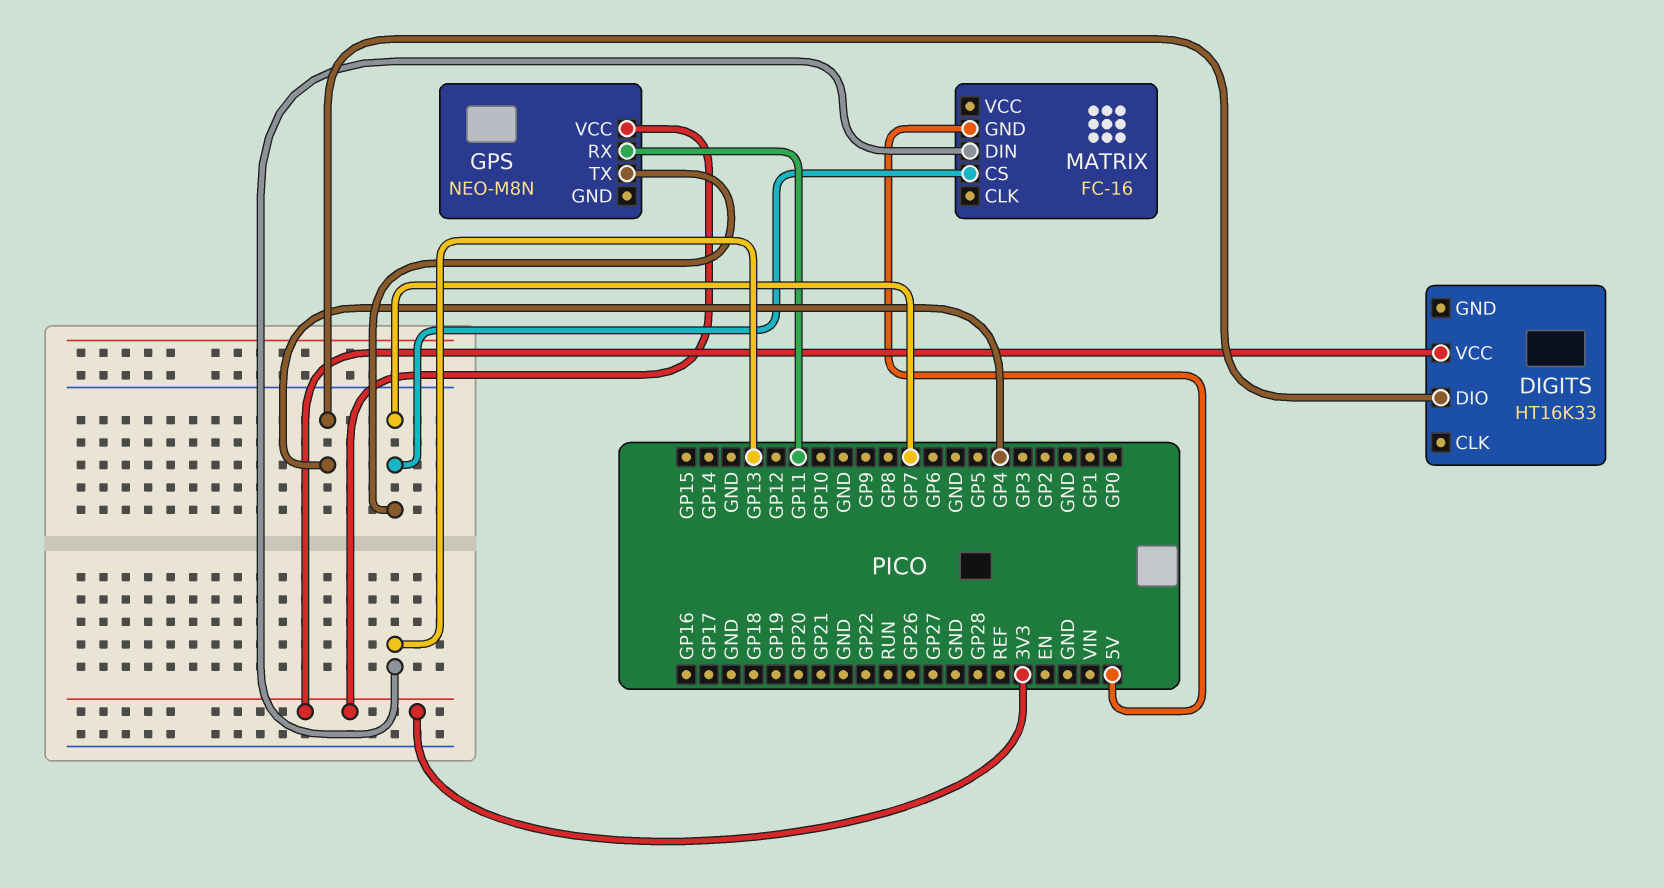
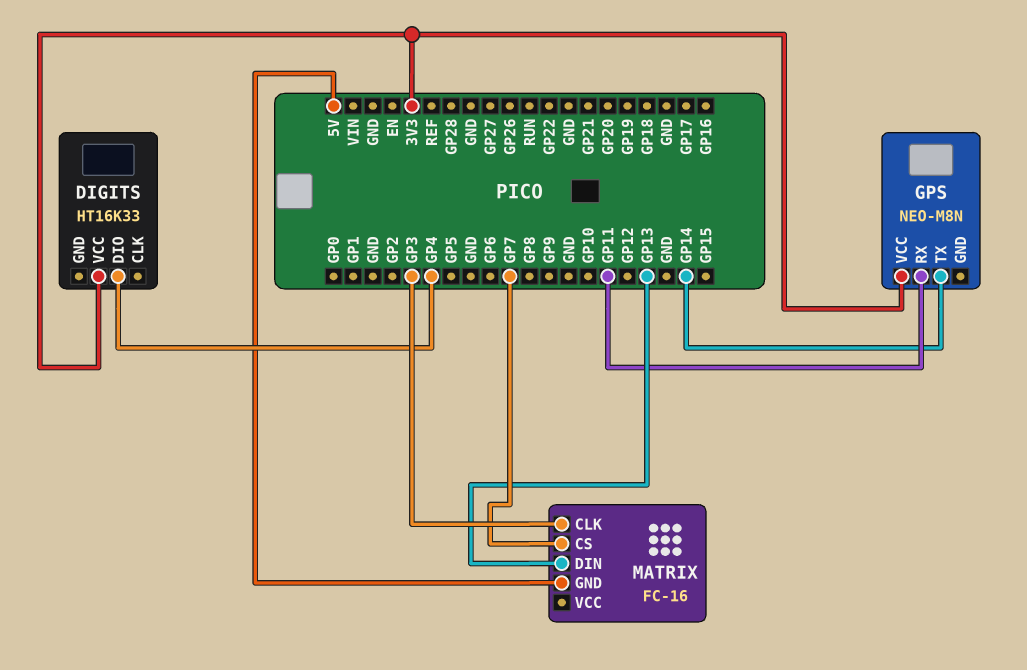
GPS pin TX: GP7 -> GP14
MATRIX pin CLK: none -> GP3

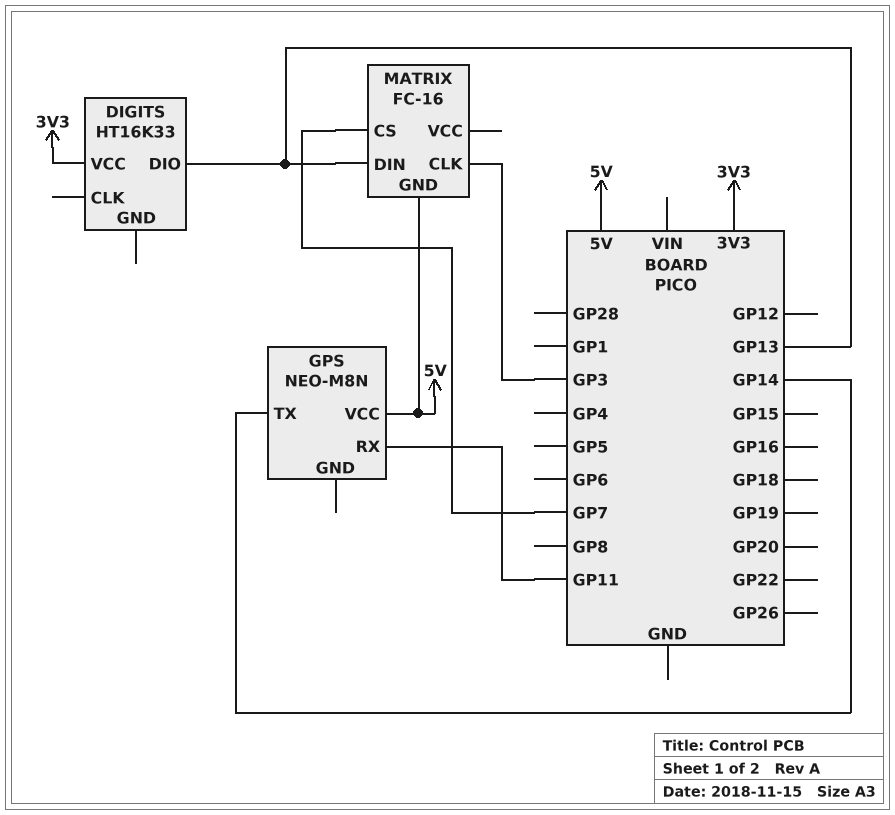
DIGITS pin DIO: GP4 -> GP13
GPS pin VCC: 3V3 -> 5V

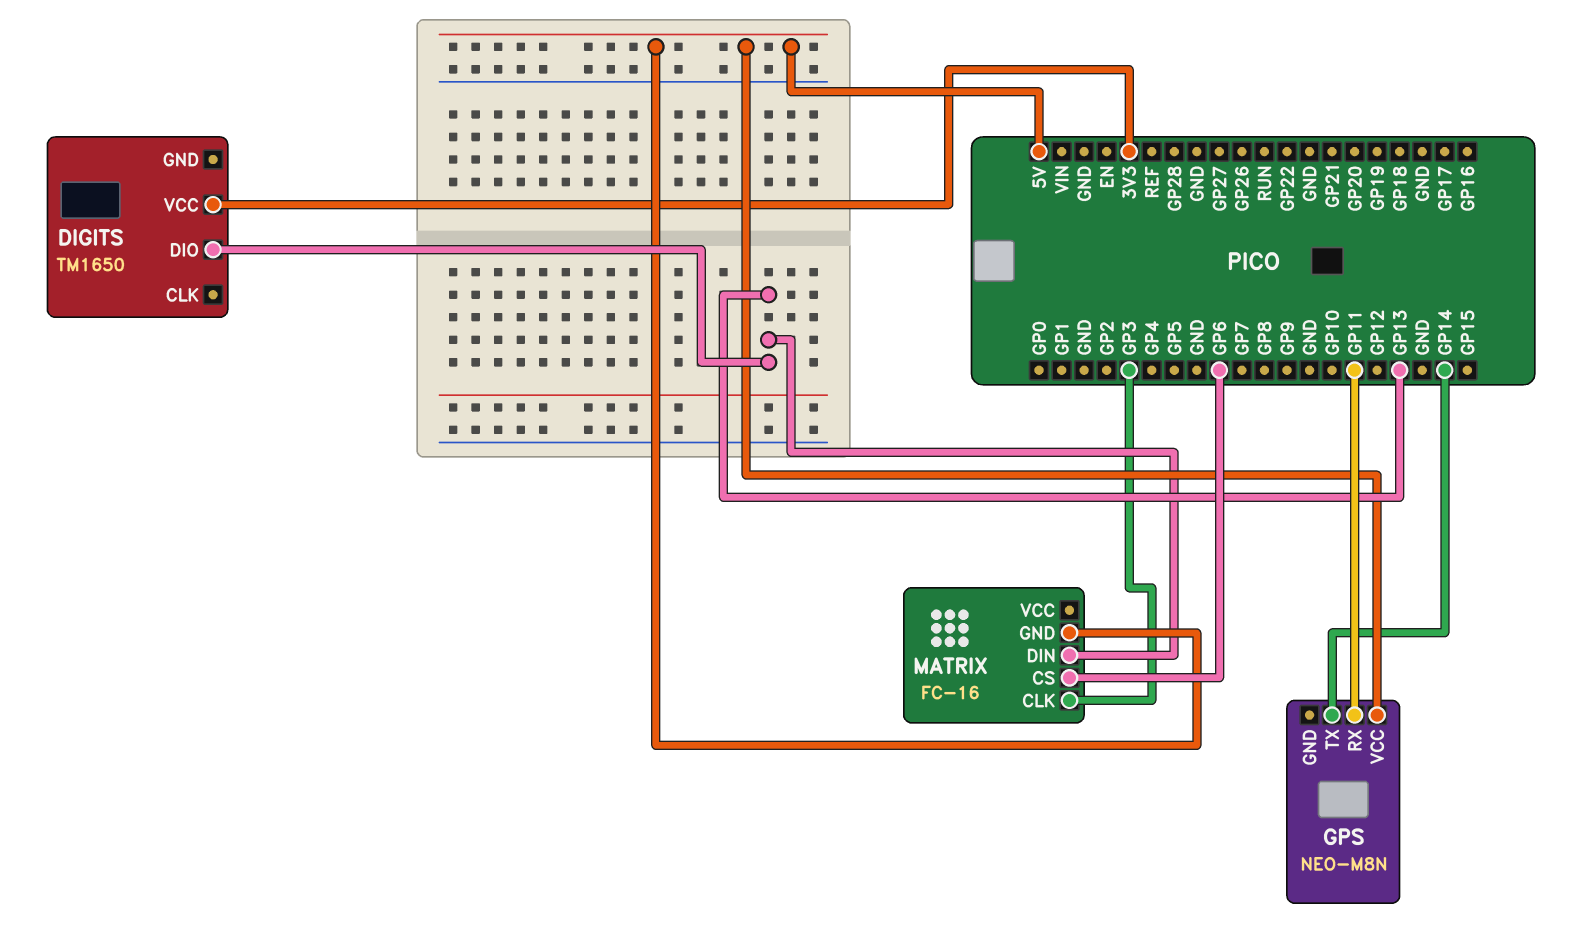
DIGITS: HT16K33 -> TM1650
MATRIX pin CS: GP7 -> GP6

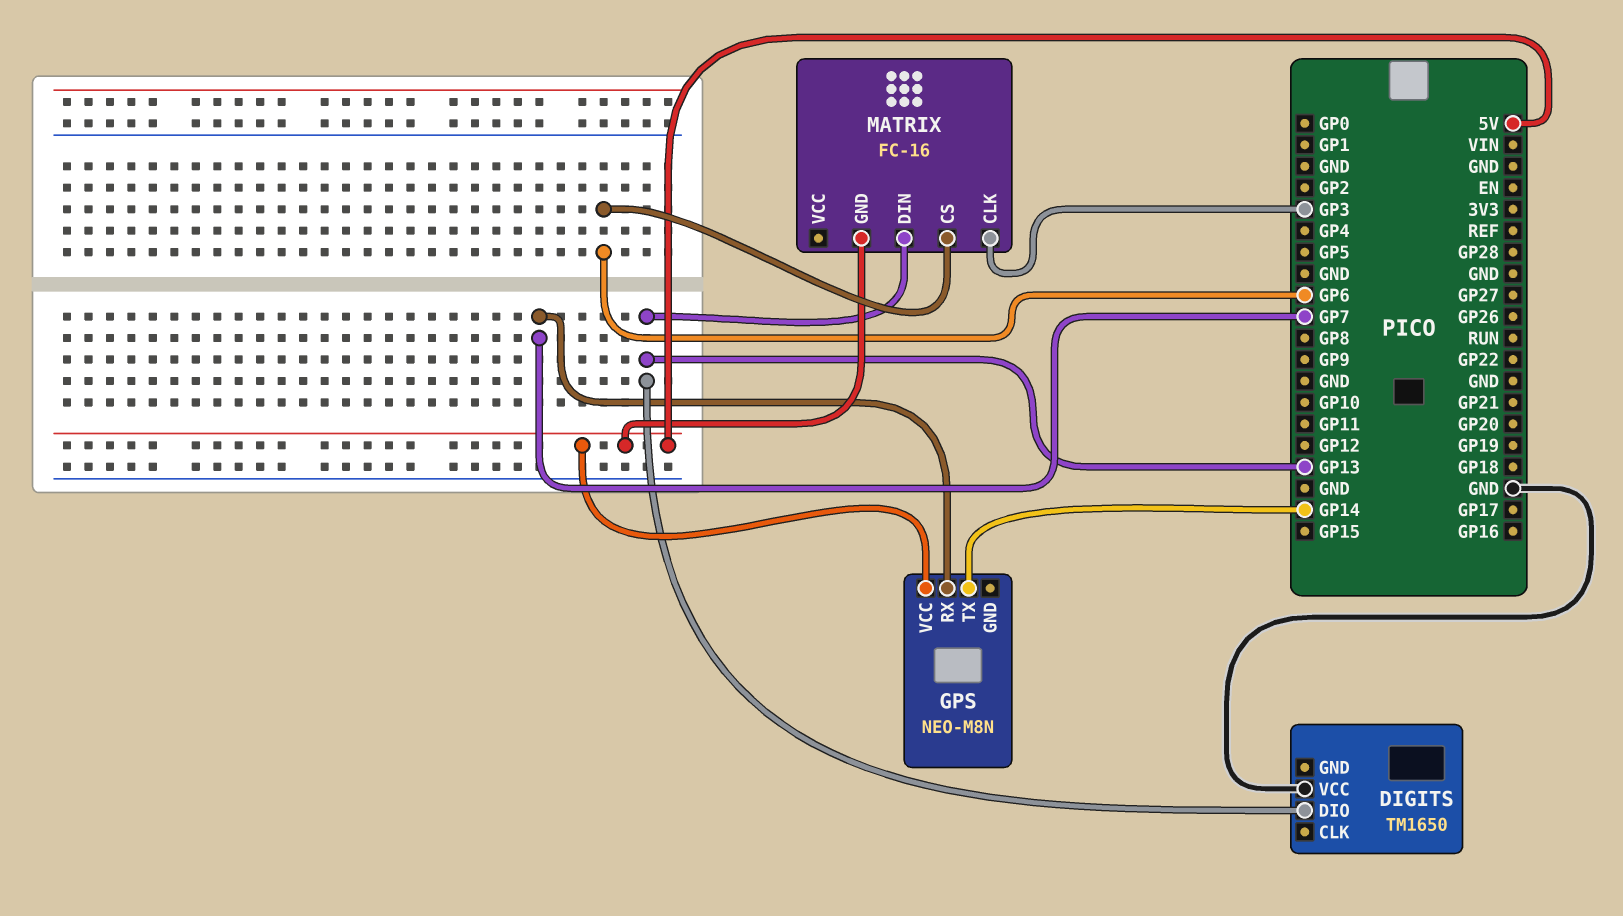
DIGITS pin VCC: 3V3 -> GND
GPS pin RX: GP11 -> GP7

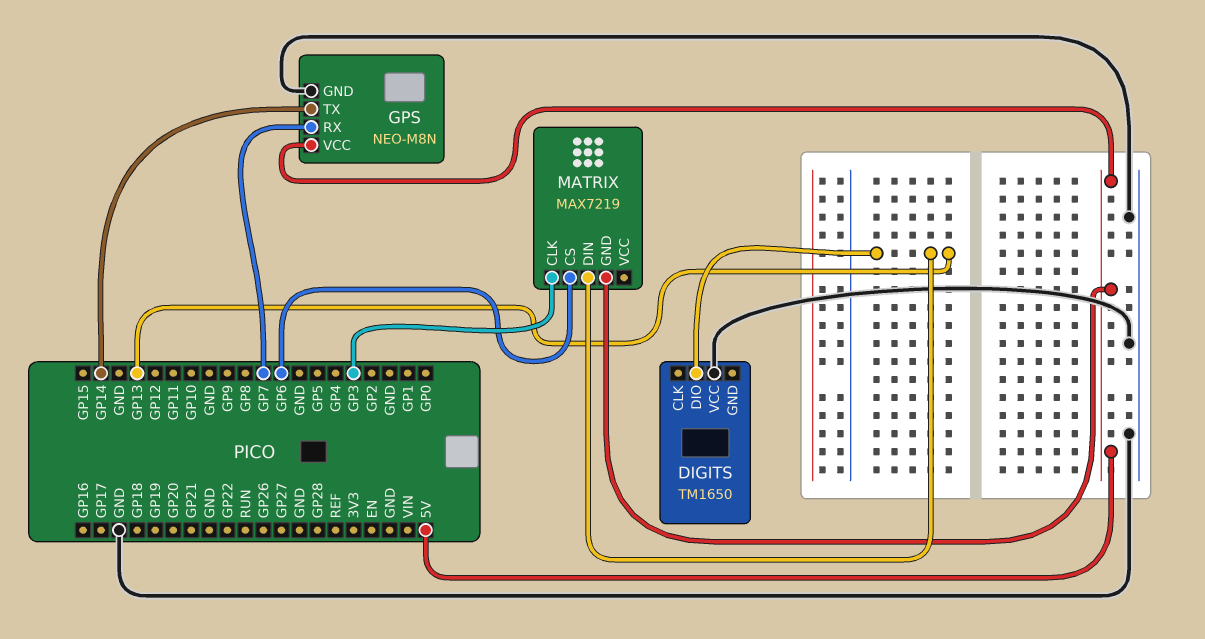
GPS pin GND: none -> GND
MATRIX: FC-16 -> MAX7219

